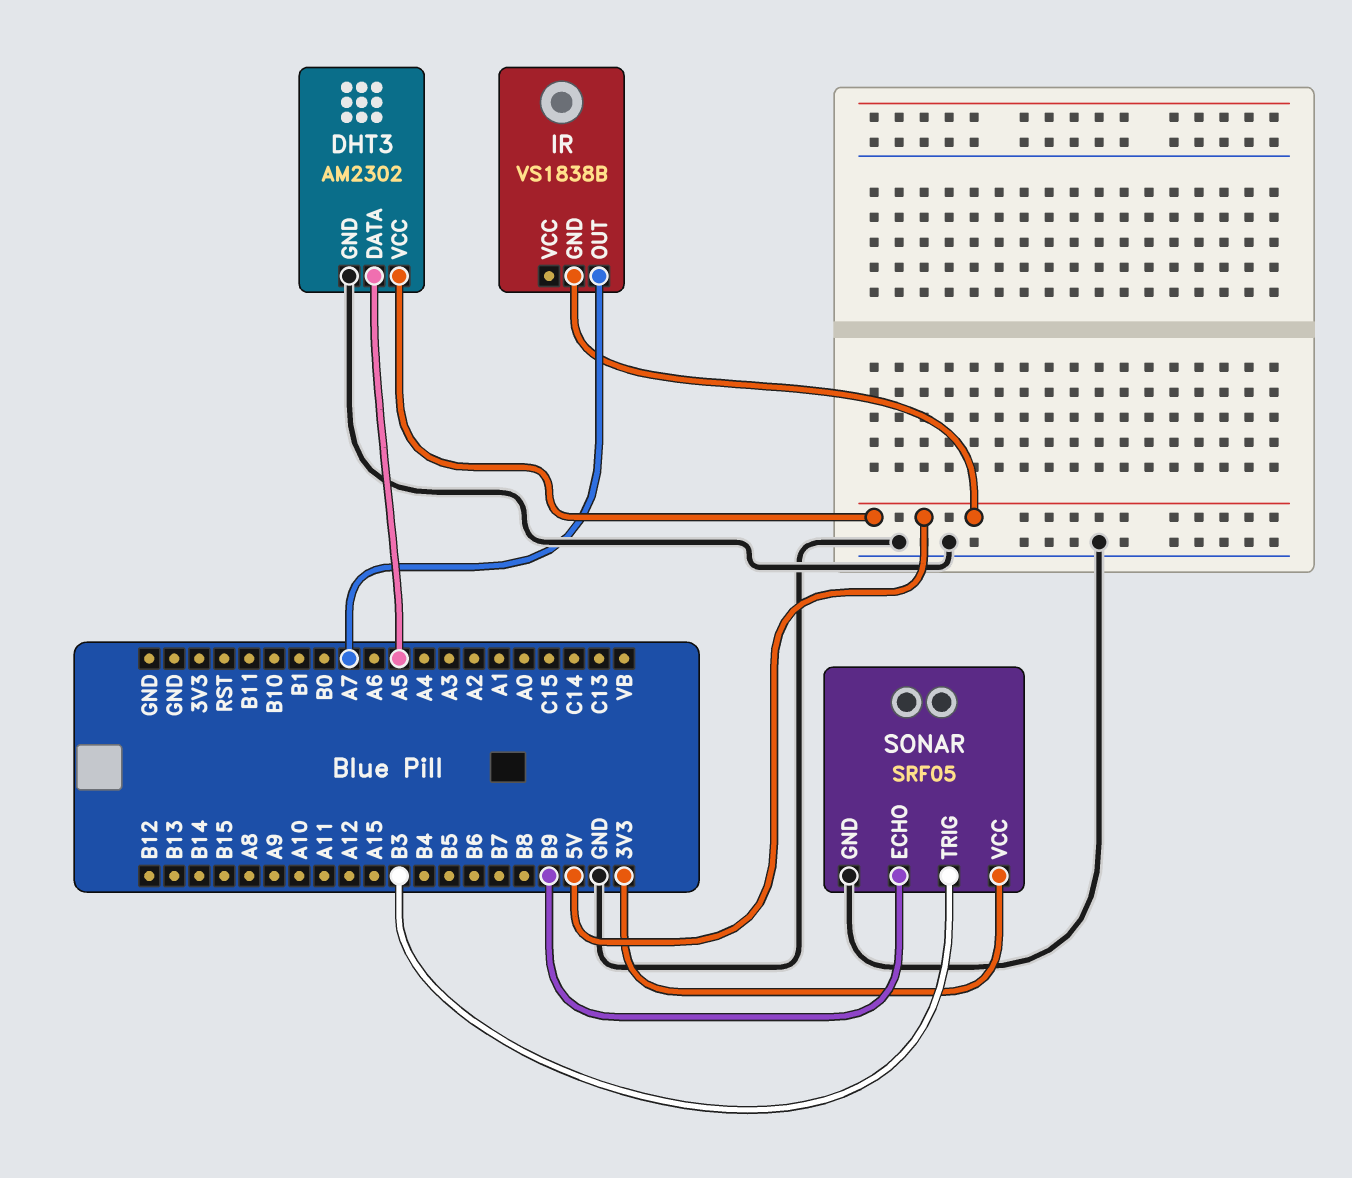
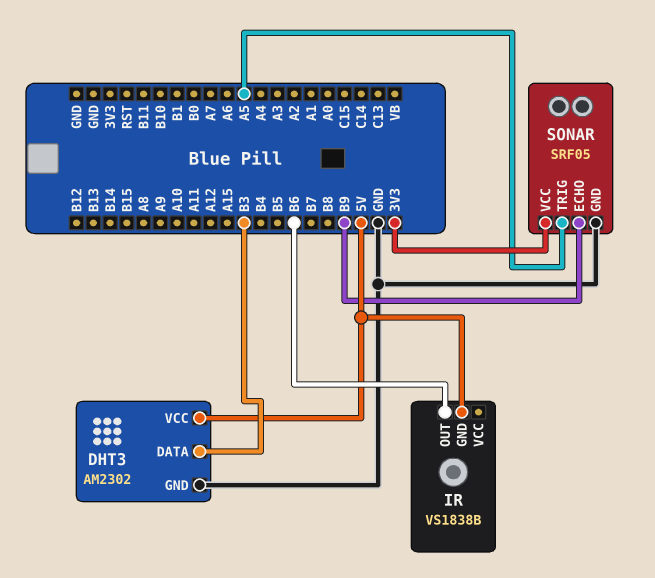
DHT3 pin DATA: A5 -> B3
IR pin OUT: A7 -> B6
SONAR pin TRIG: B3 -> A5

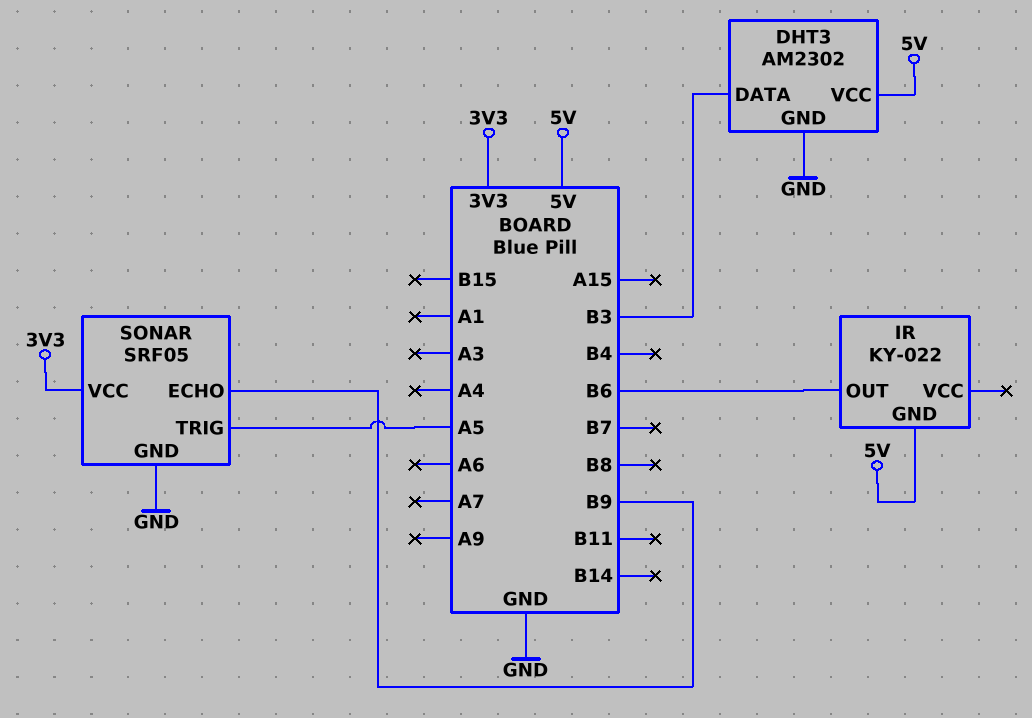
IR: VS1838B -> KY-022

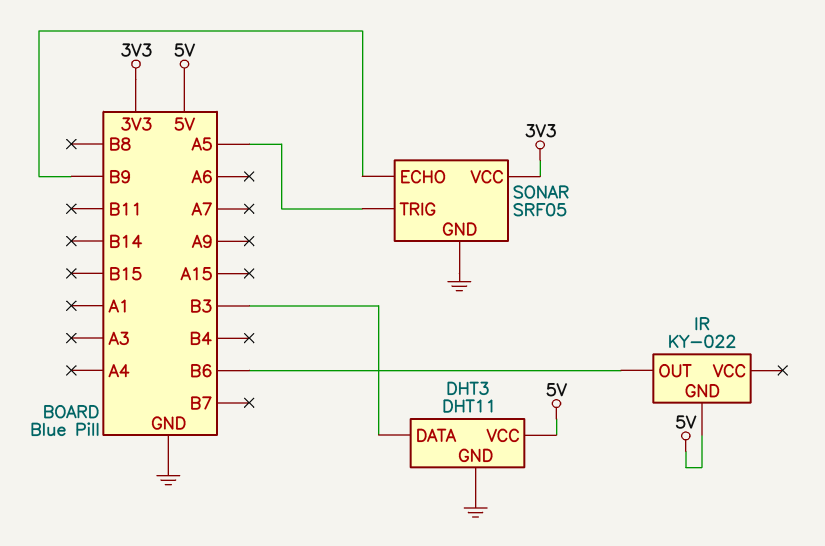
DHT3: AM2302 -> DHT11

